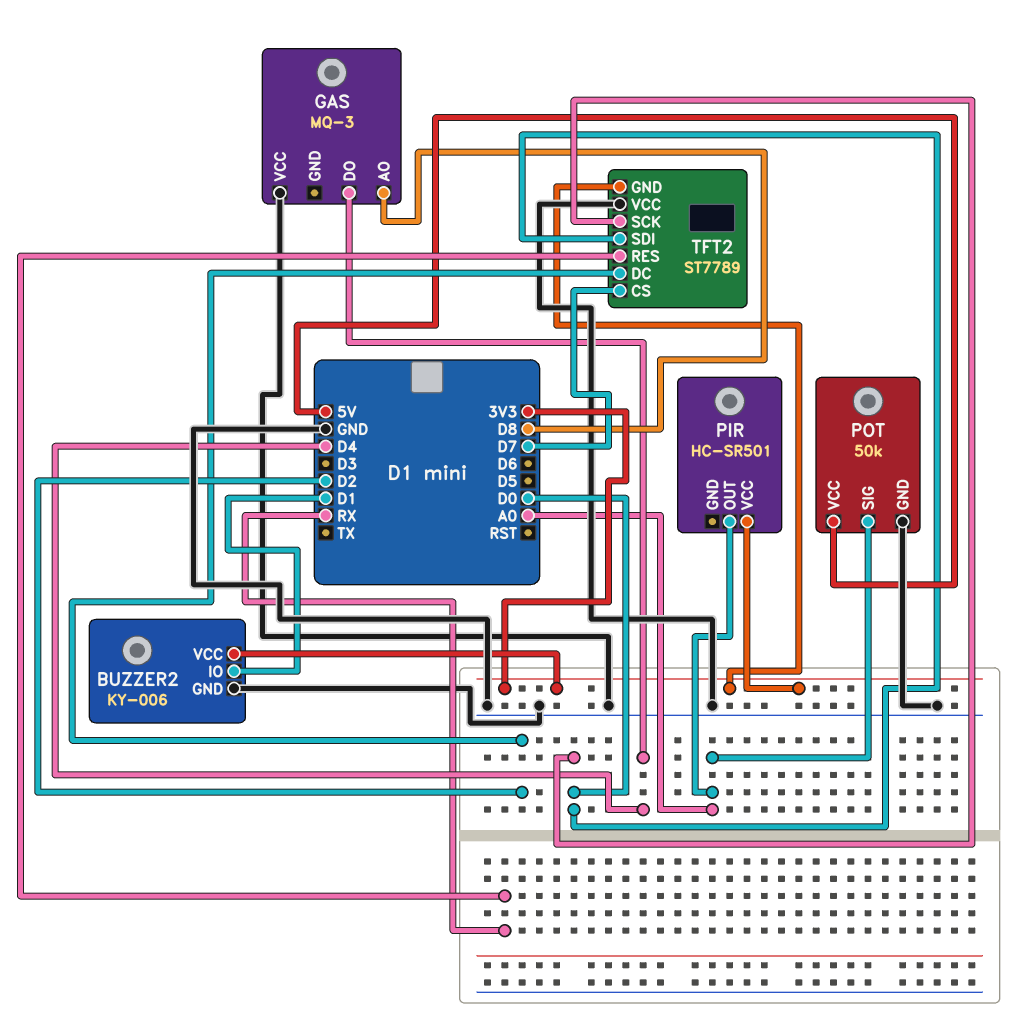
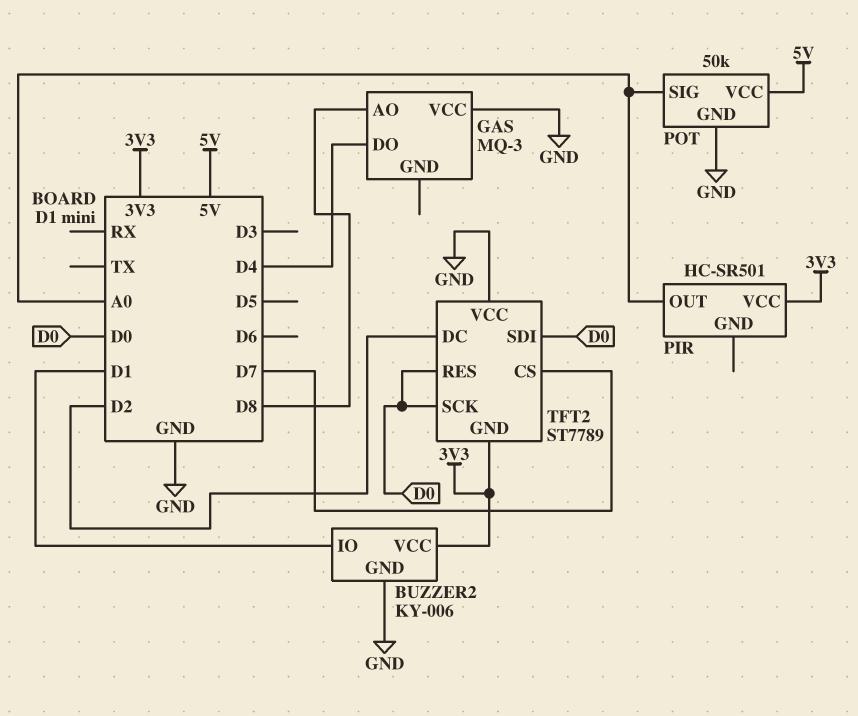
TFT2 pin RES: RX -> D0

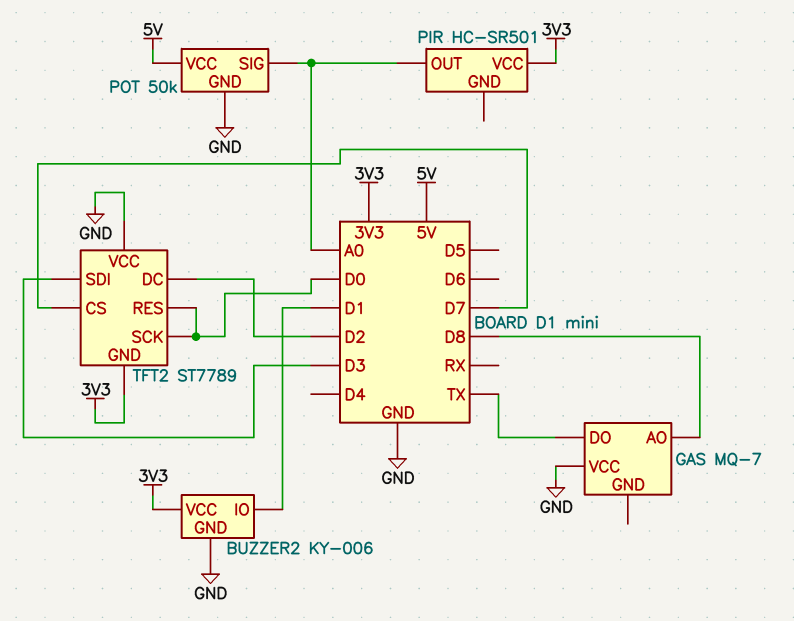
GAS: MQ-3 -> MQ-7
GAS pin DO: D4 -> TX
TFT2 pin SDI: D0 -> D3

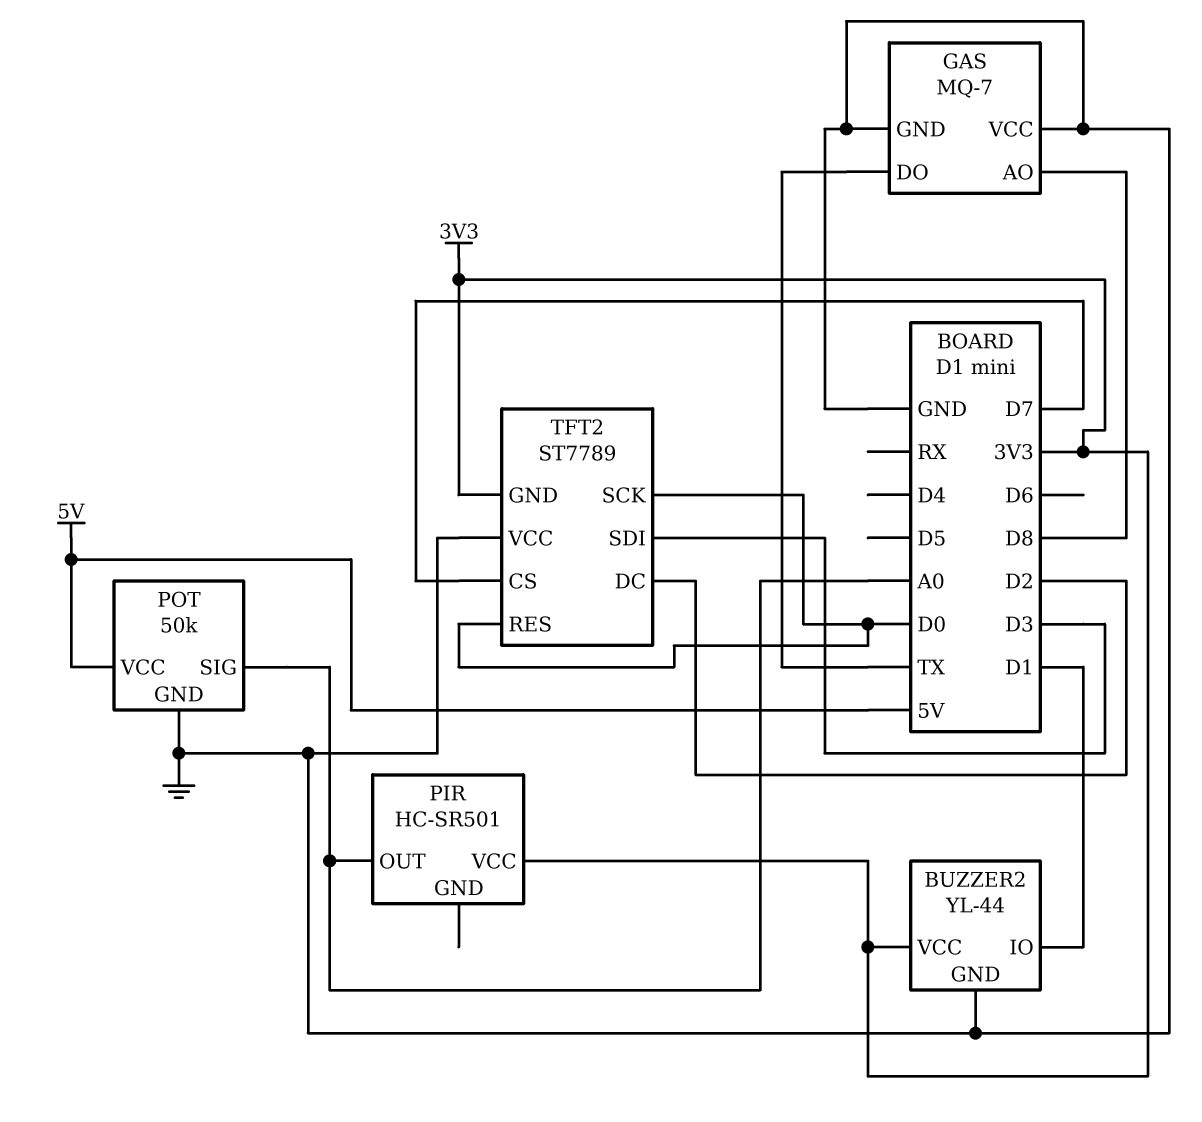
BUZZER2: KY-006 -> YL-44
GAS pin GND: none -> GND

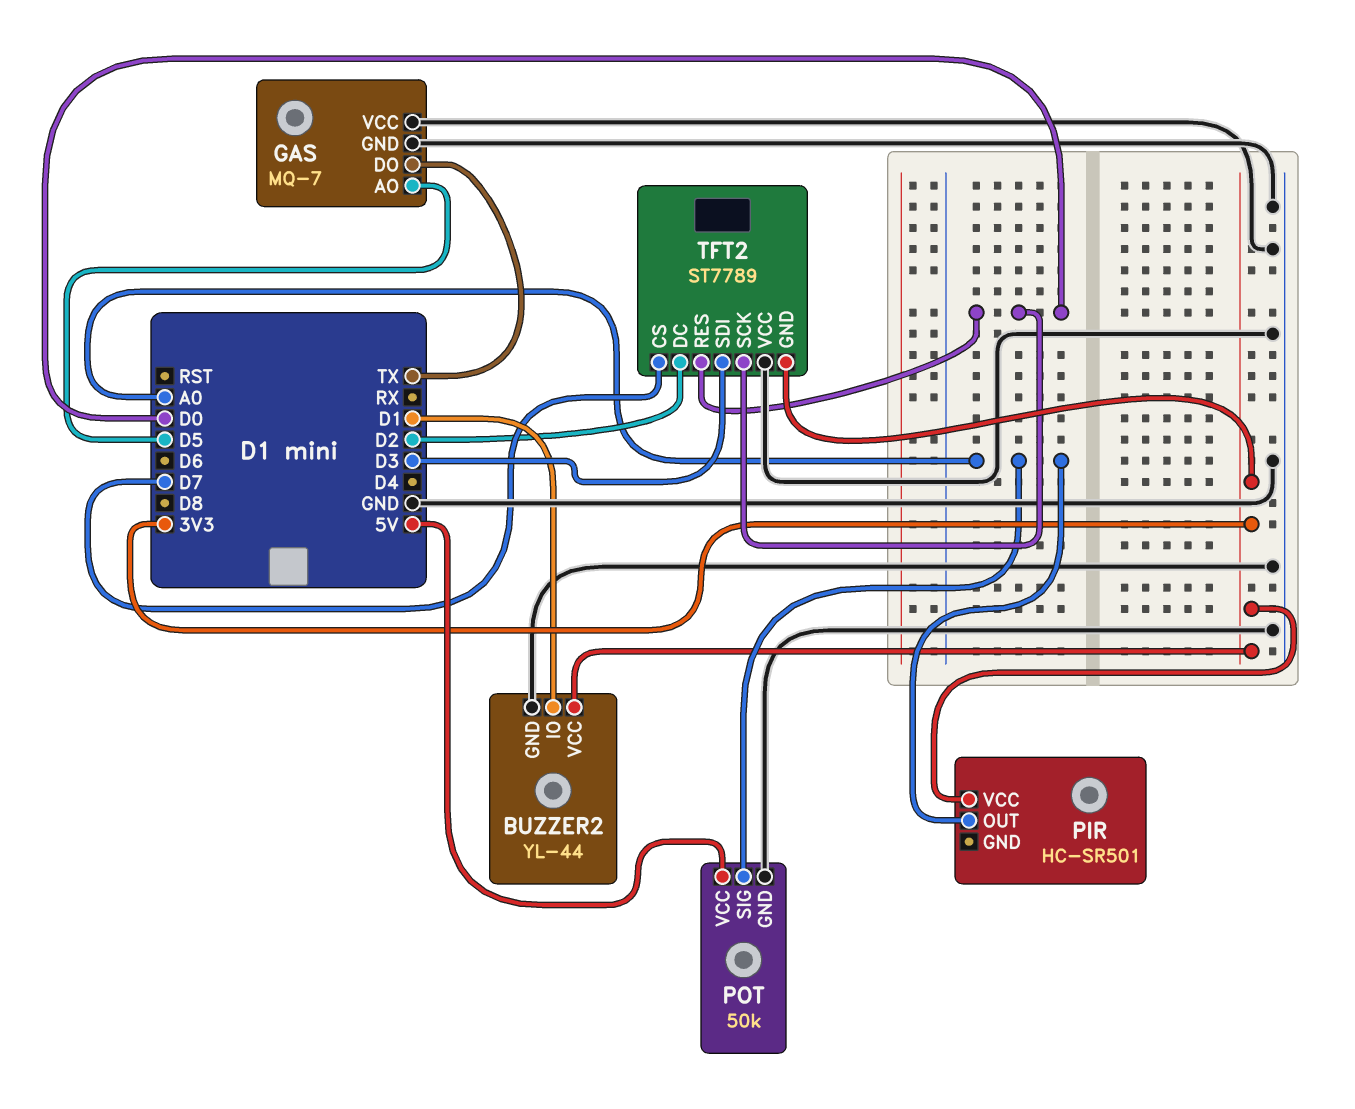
GAS pin AO: D8 -> D5

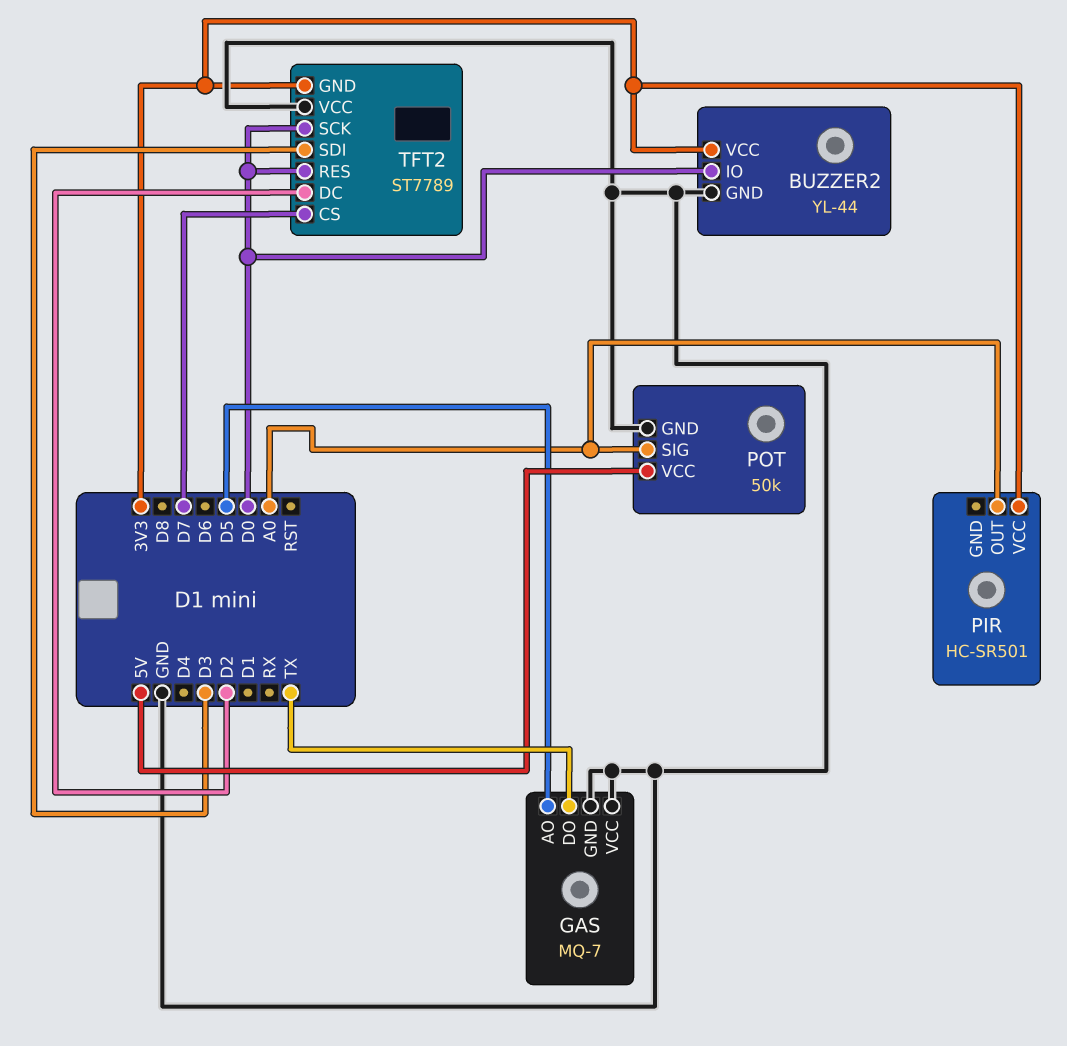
BUZZER2 pin IO: D1 -> D0

